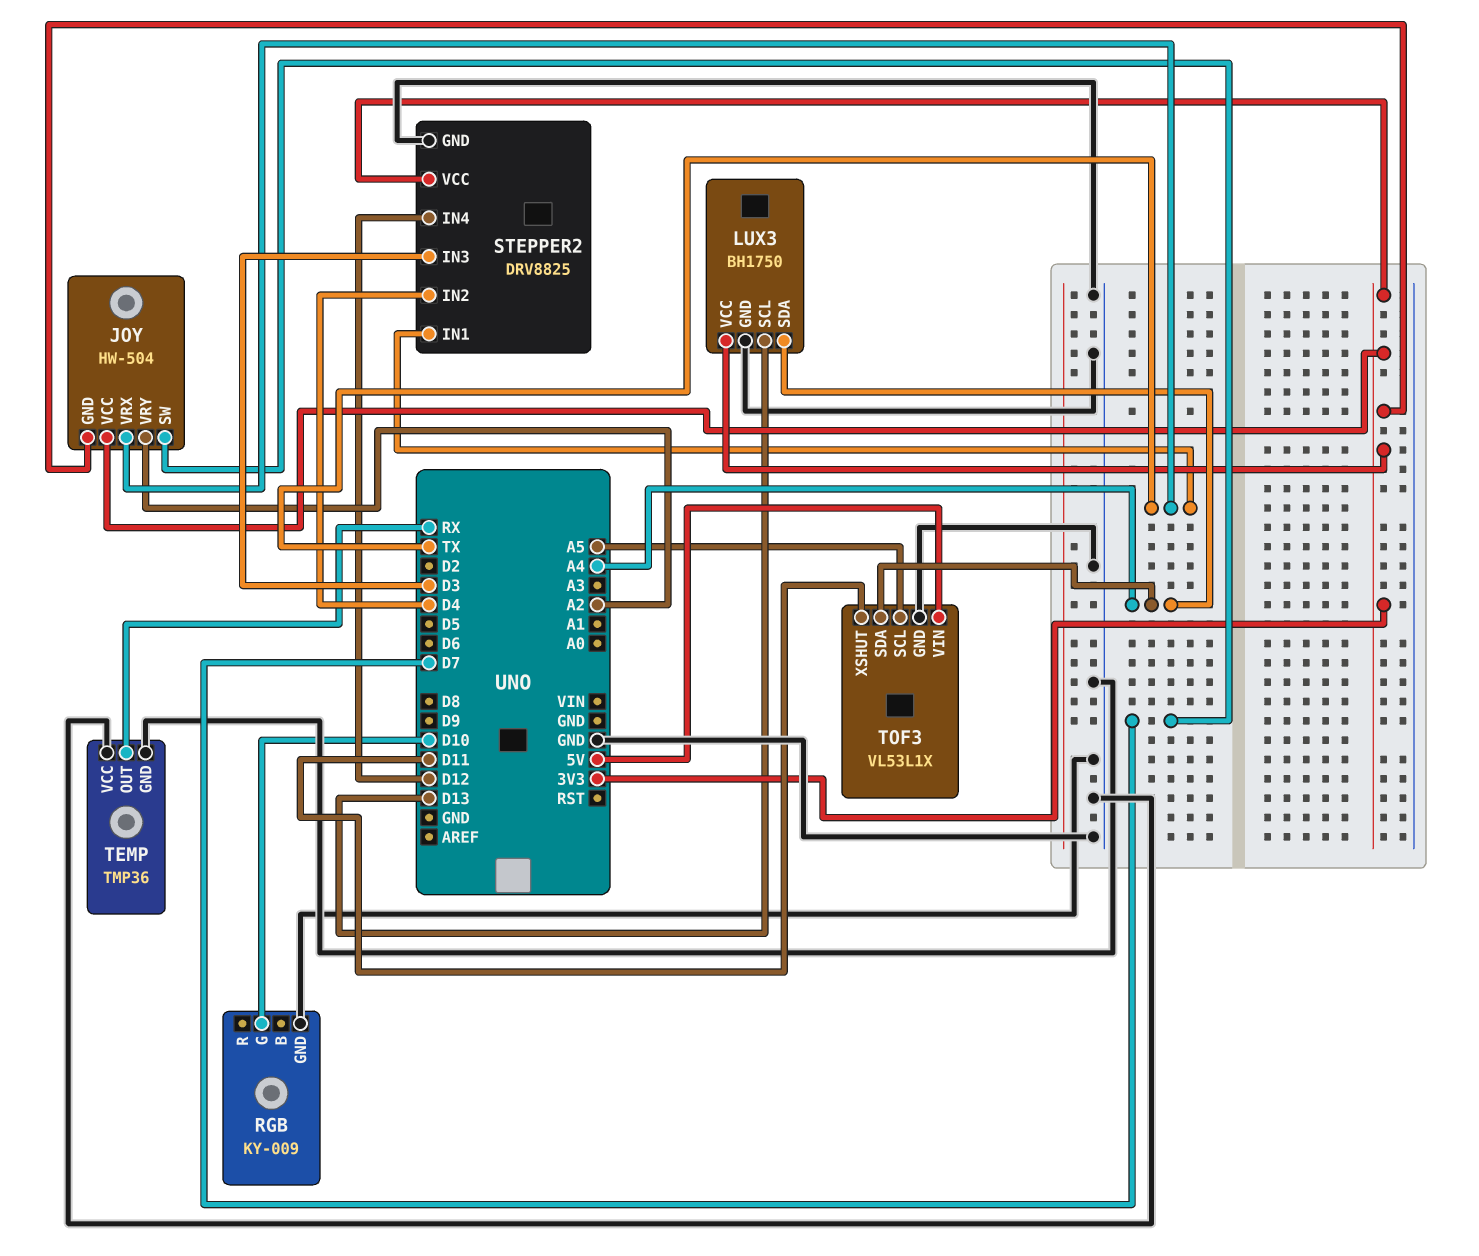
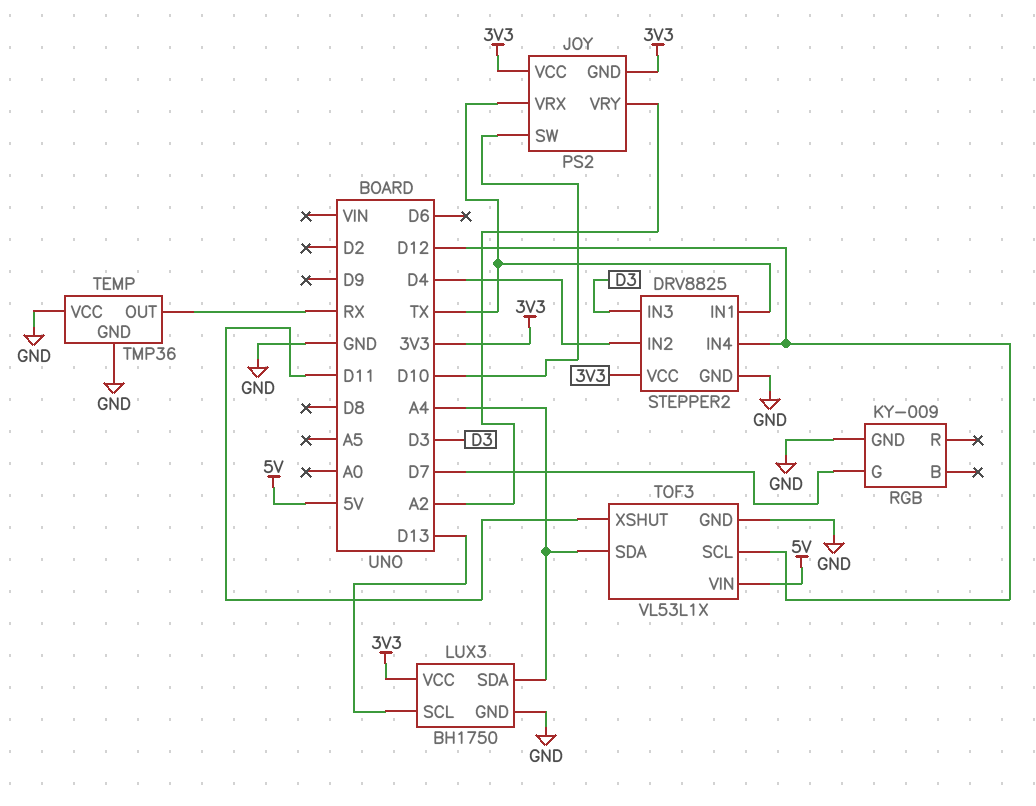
JOY: HW-504 -> PS2
JOY pin SW: D7 -> D10
RGB pin G: D10 -> D7
TOF3 pin SCL: A5 -> D12

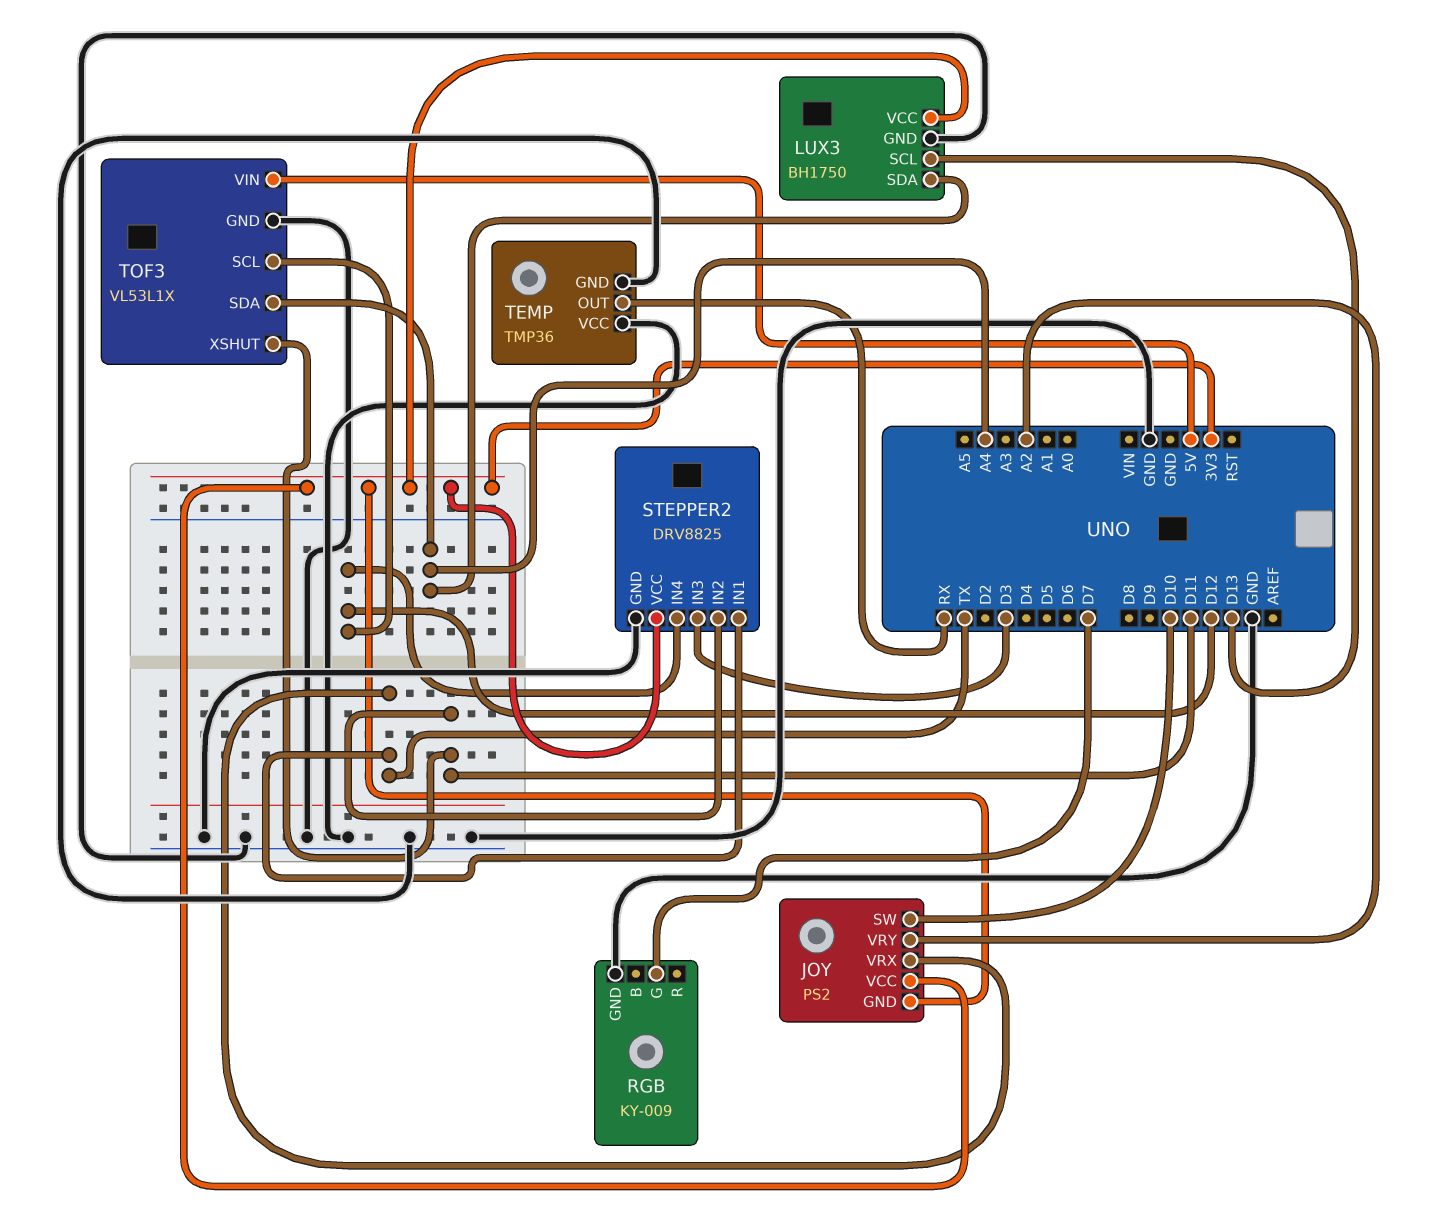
STEPPER2 pin IN2: D4 -> D11

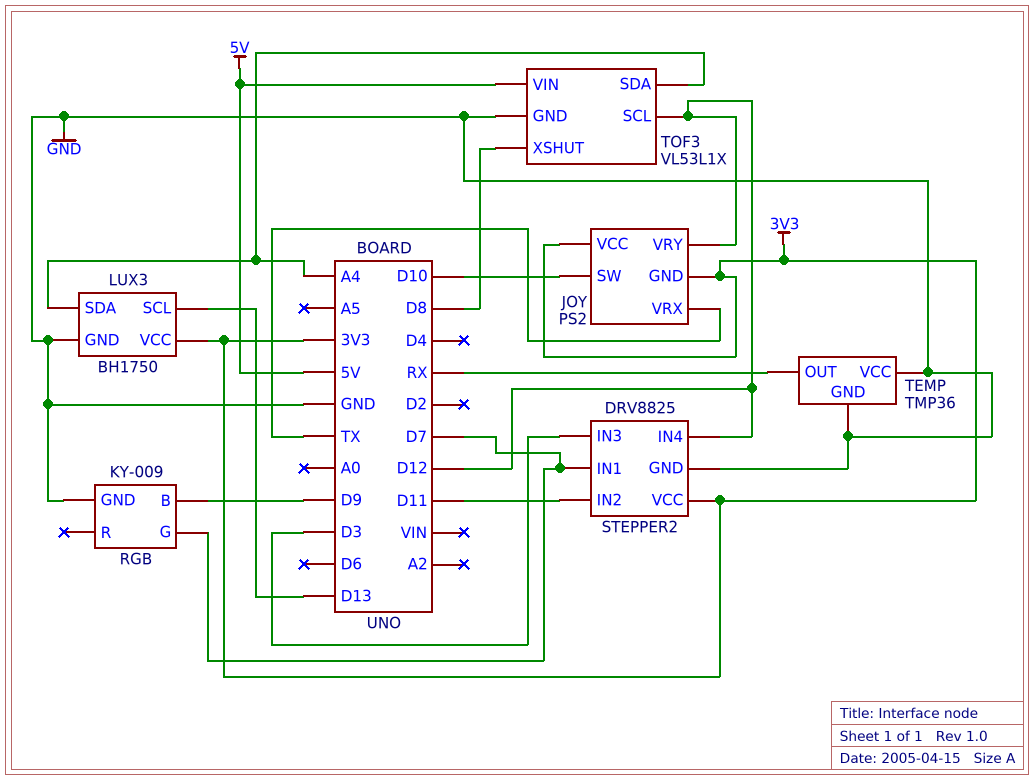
JOY pin VRY: A2 -> D12
RGB pin B: none -> D9
STEPPER2 pin IN1: TX -> D7
TOF3 pin XSHUT: D11 -> D8

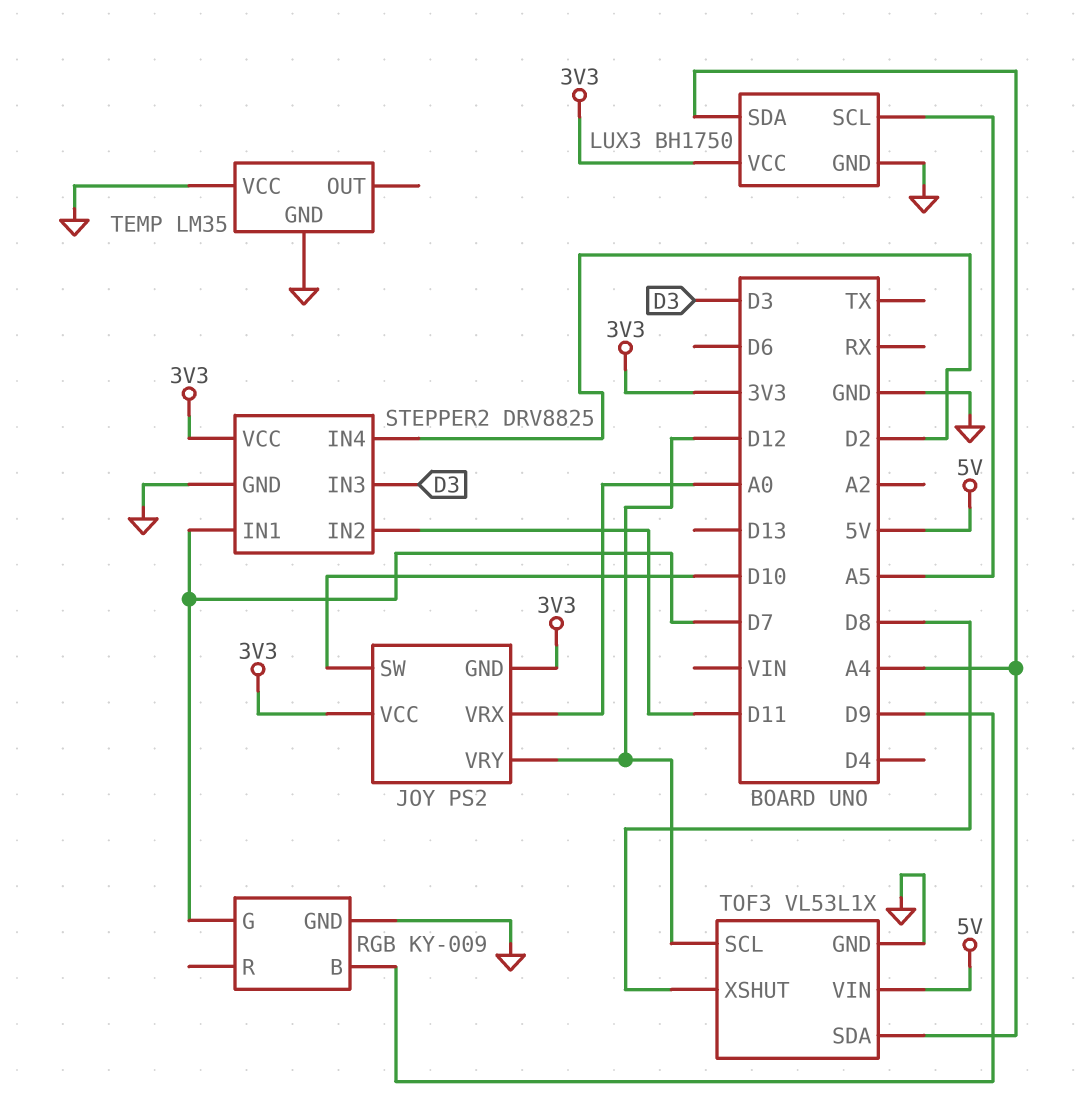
JOY pin VRX: TX -> A0
LUX3 pin SCL: D13 -> A5
STEPPER2 pin IN4: D12 -> D2
TEMP: TMP36 -> LM35
TEMP pin OUT: RX -> none

